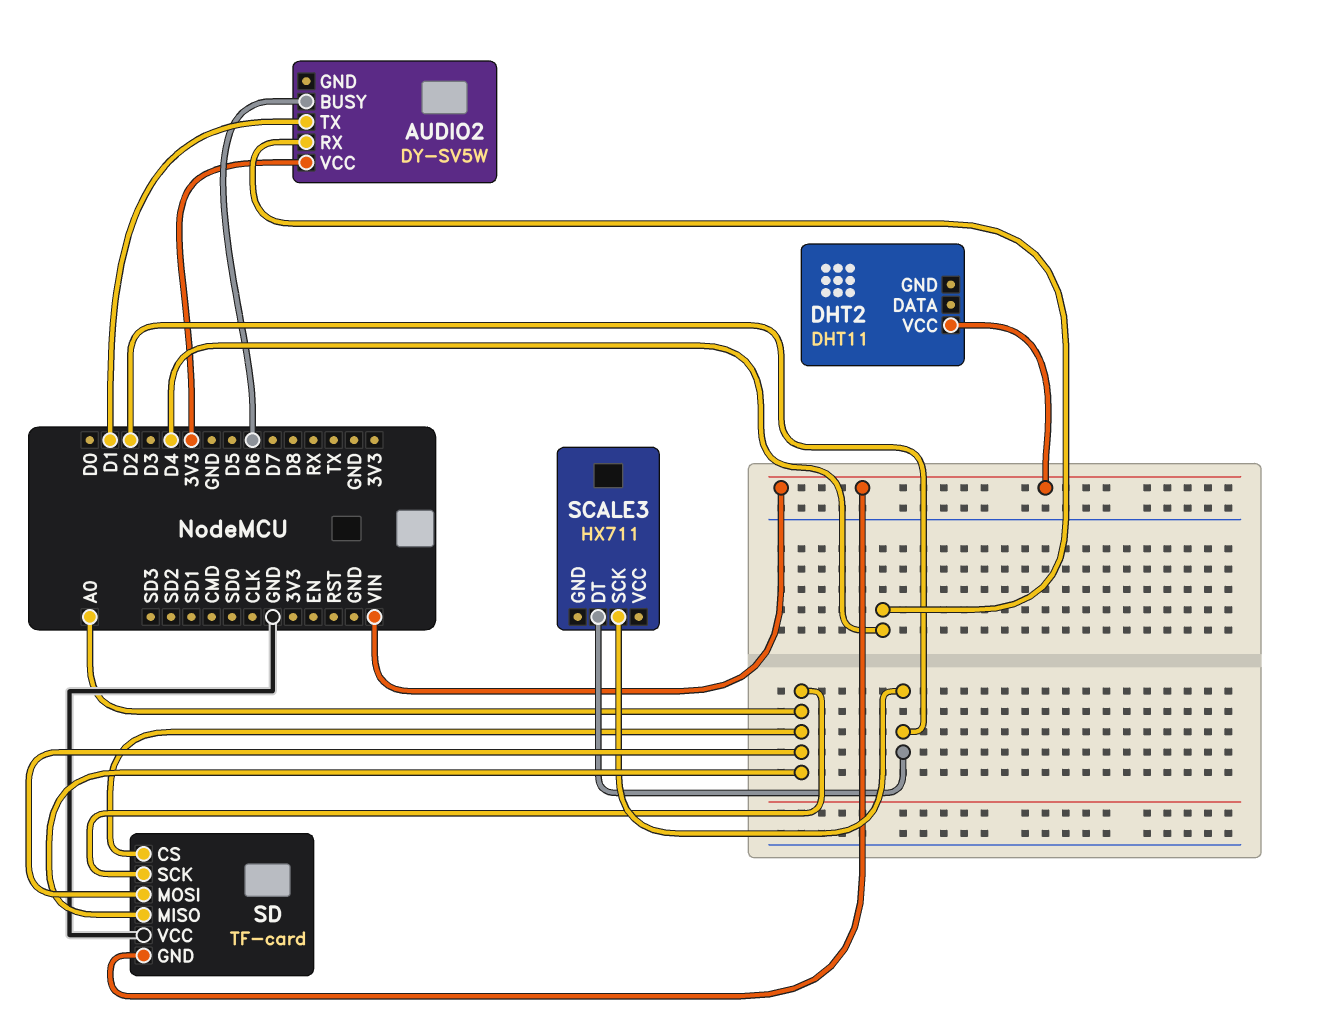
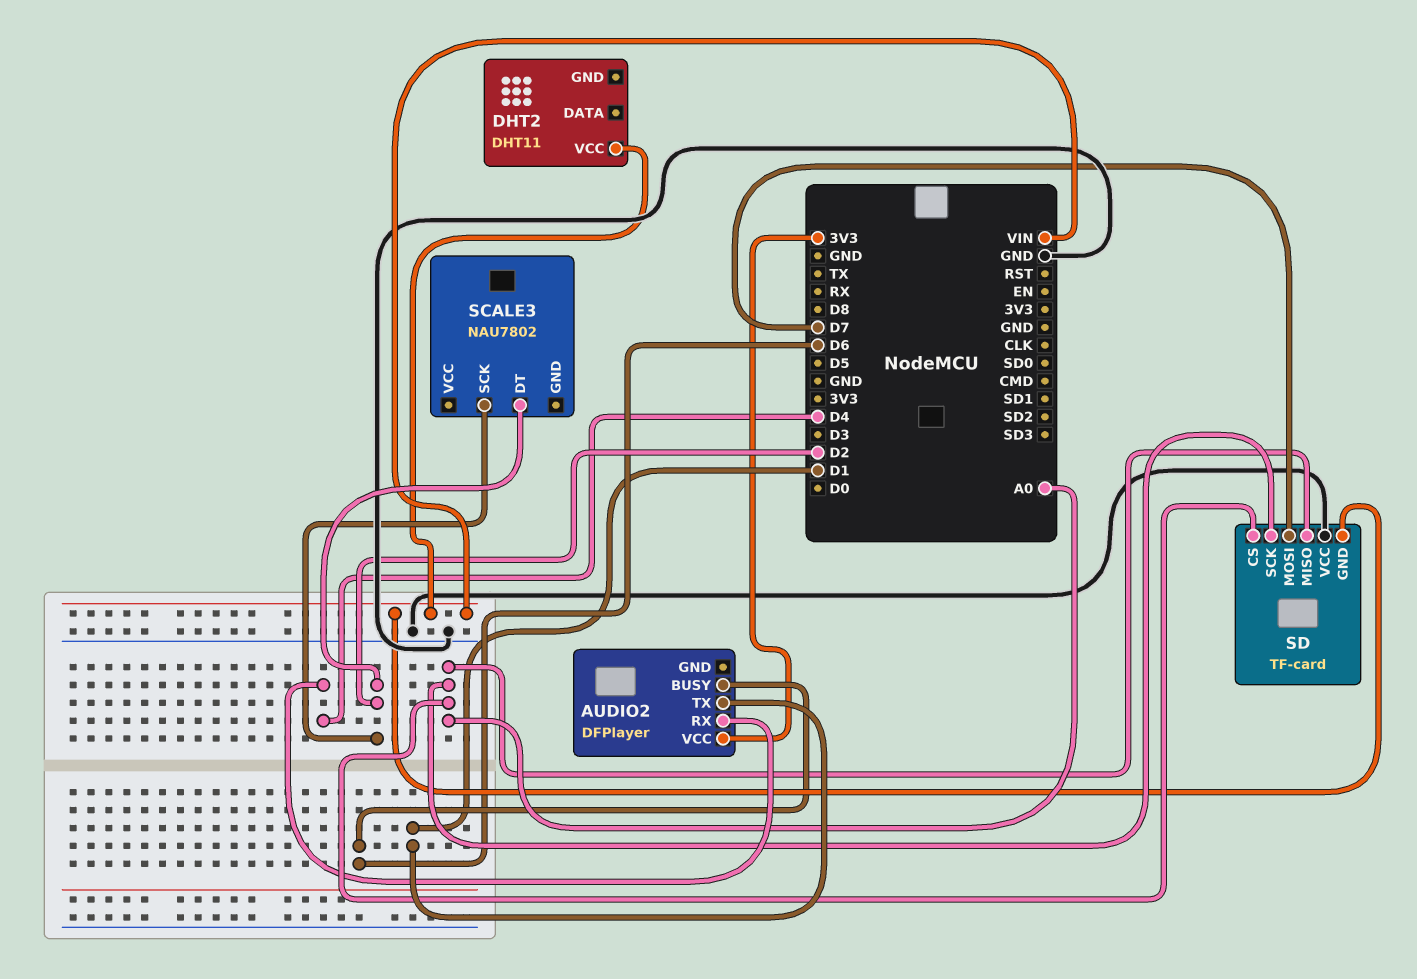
AUDIO2: DY-SV5W -> DFPlayer
SCALE3: HX711 -> NAU7802
SD pin MOSI: A0 -> D7

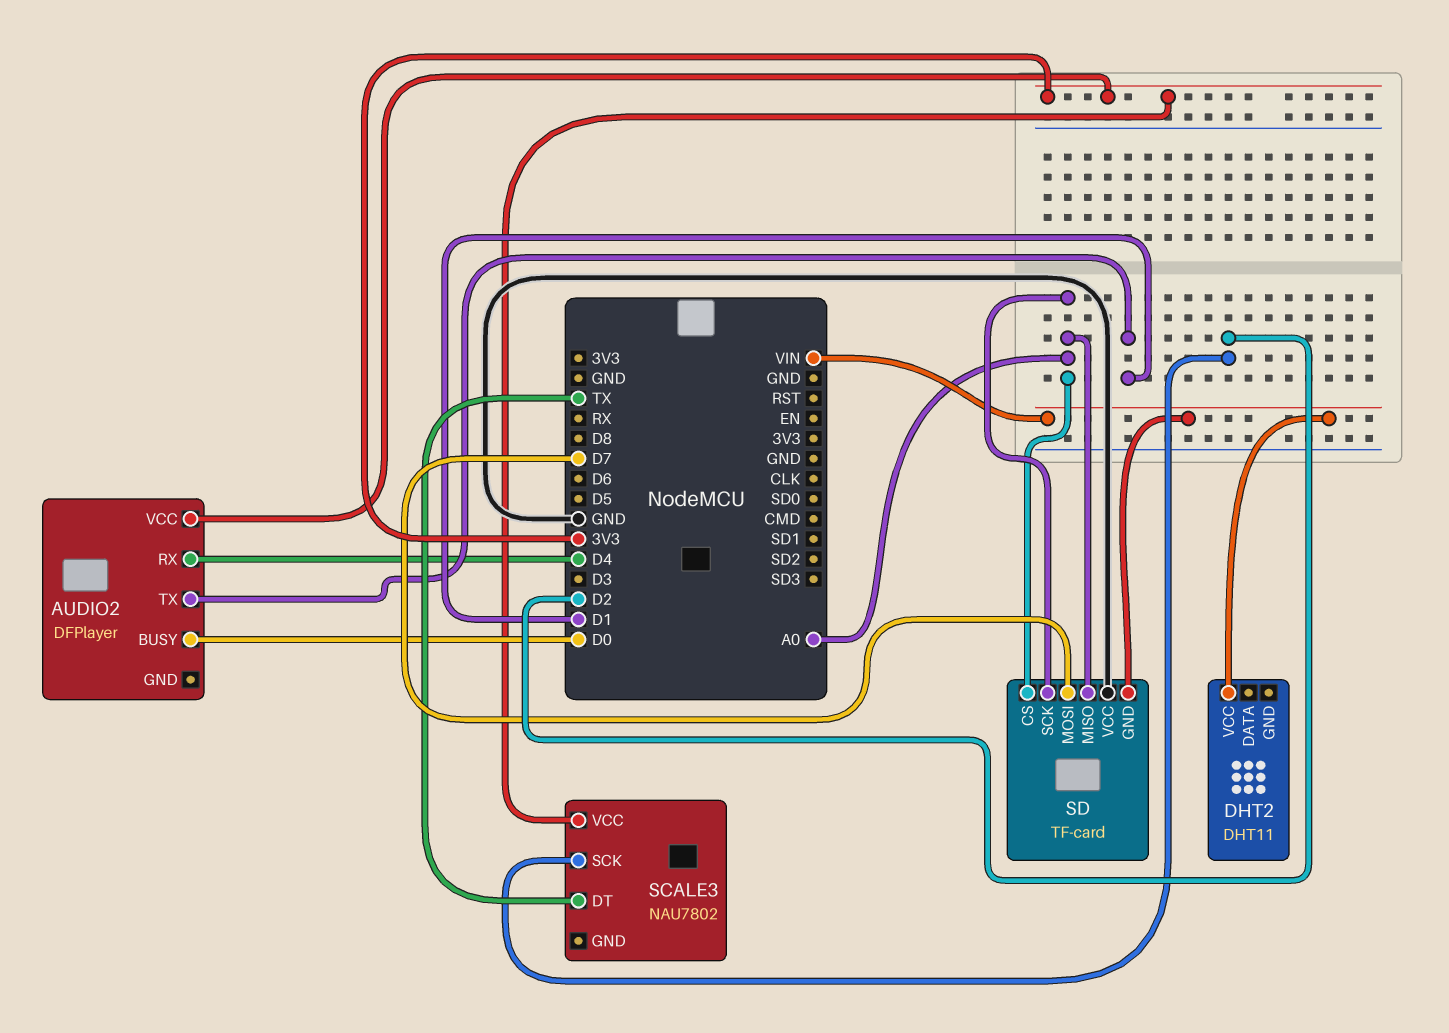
AUDIO2 pin BUSY: D6 -> D0
SCALE3 pin DT: D2 -> TX
SCALE3 pin VCC: none -> 3V3

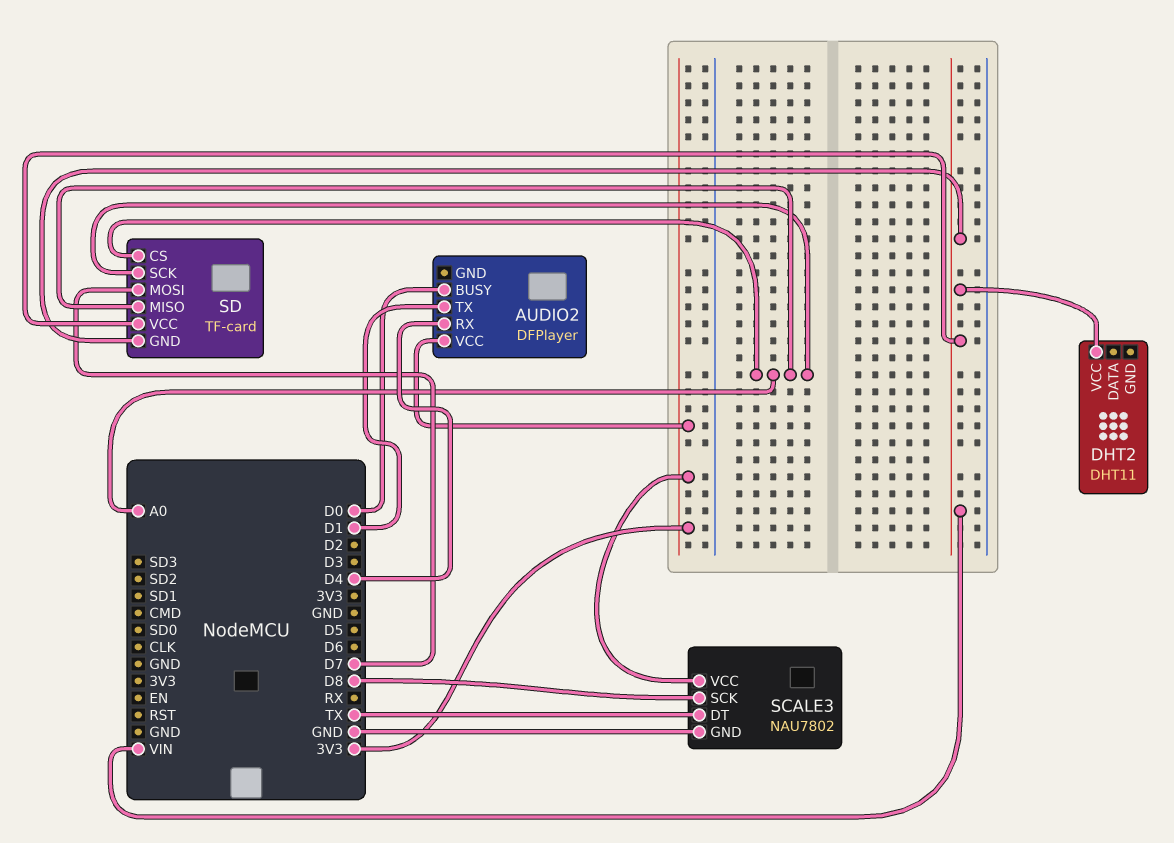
SCALE3 pin GND: none -> GND
SCALE3 pin SCK: D2 -> D8
SD pin VCC: GND -> VIN

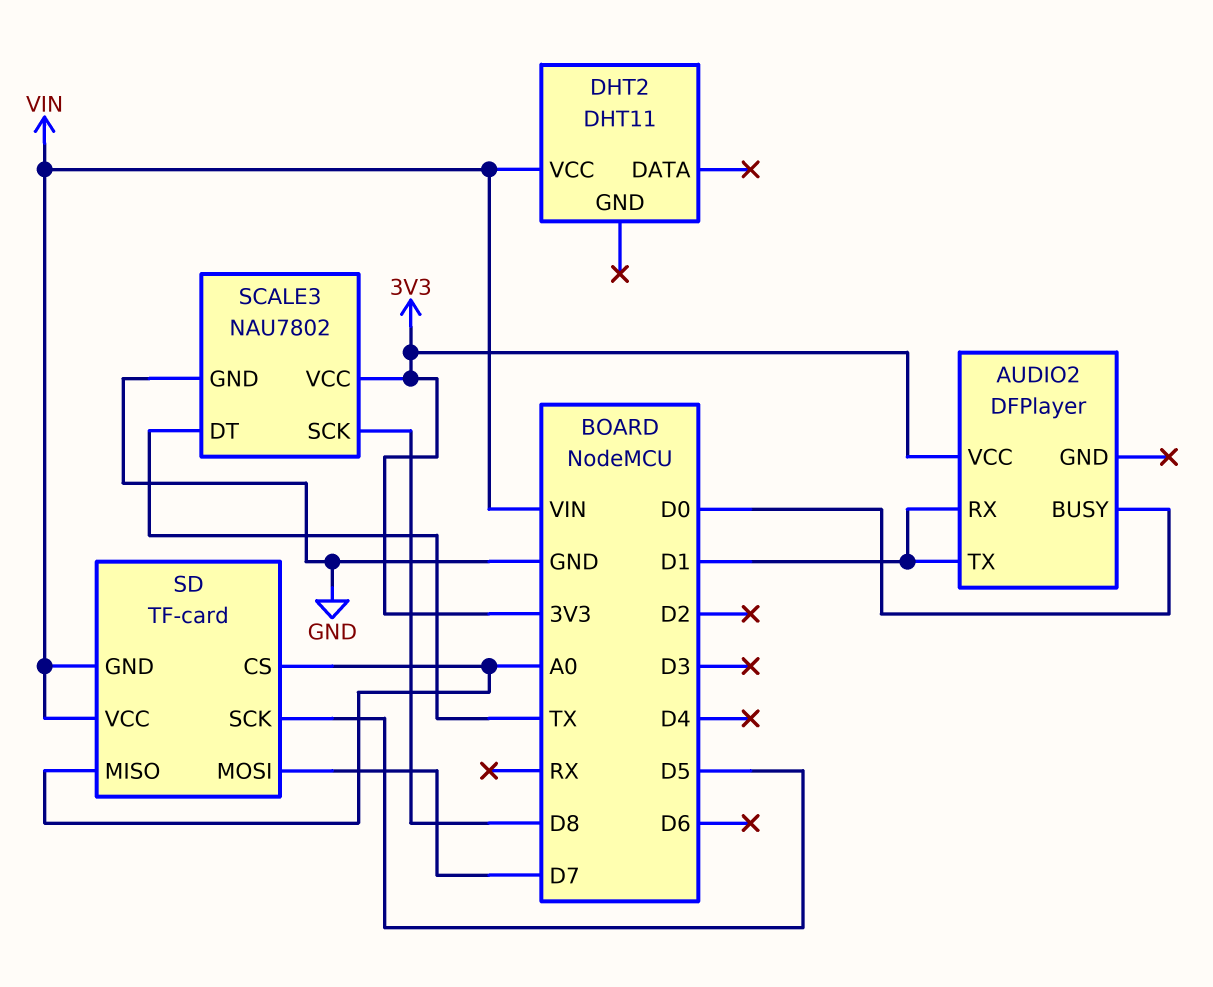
AUDIO2 pin RX: D4 -> D1
SD pin SCK: A0 -> D5

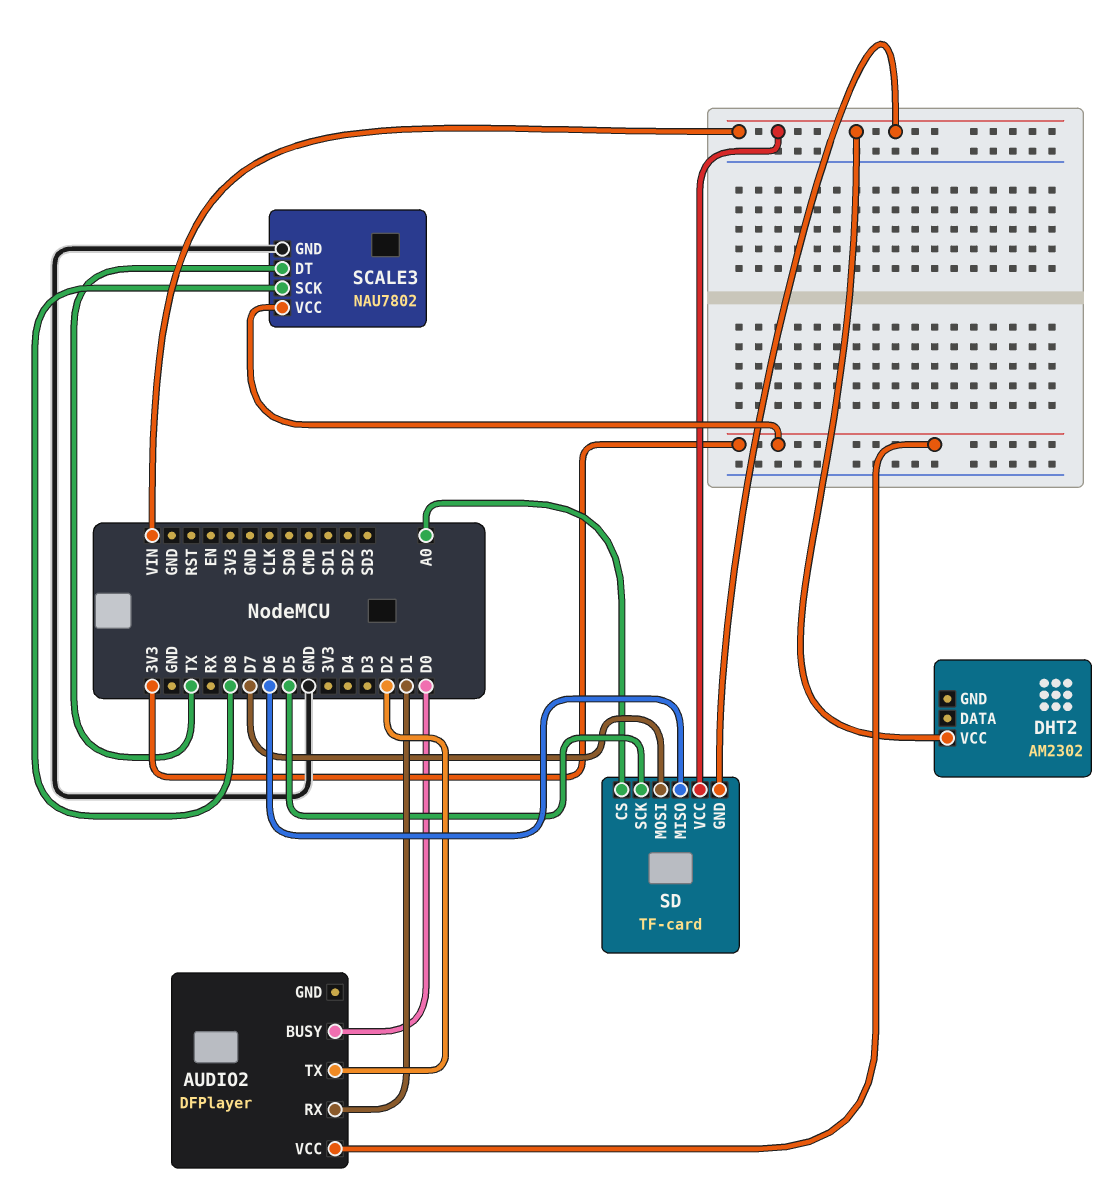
AUDIO2 pin TX: D1 -> D2
DHT2: DHT11 -> AM2302
SD pin MISO: A0 -> D6

